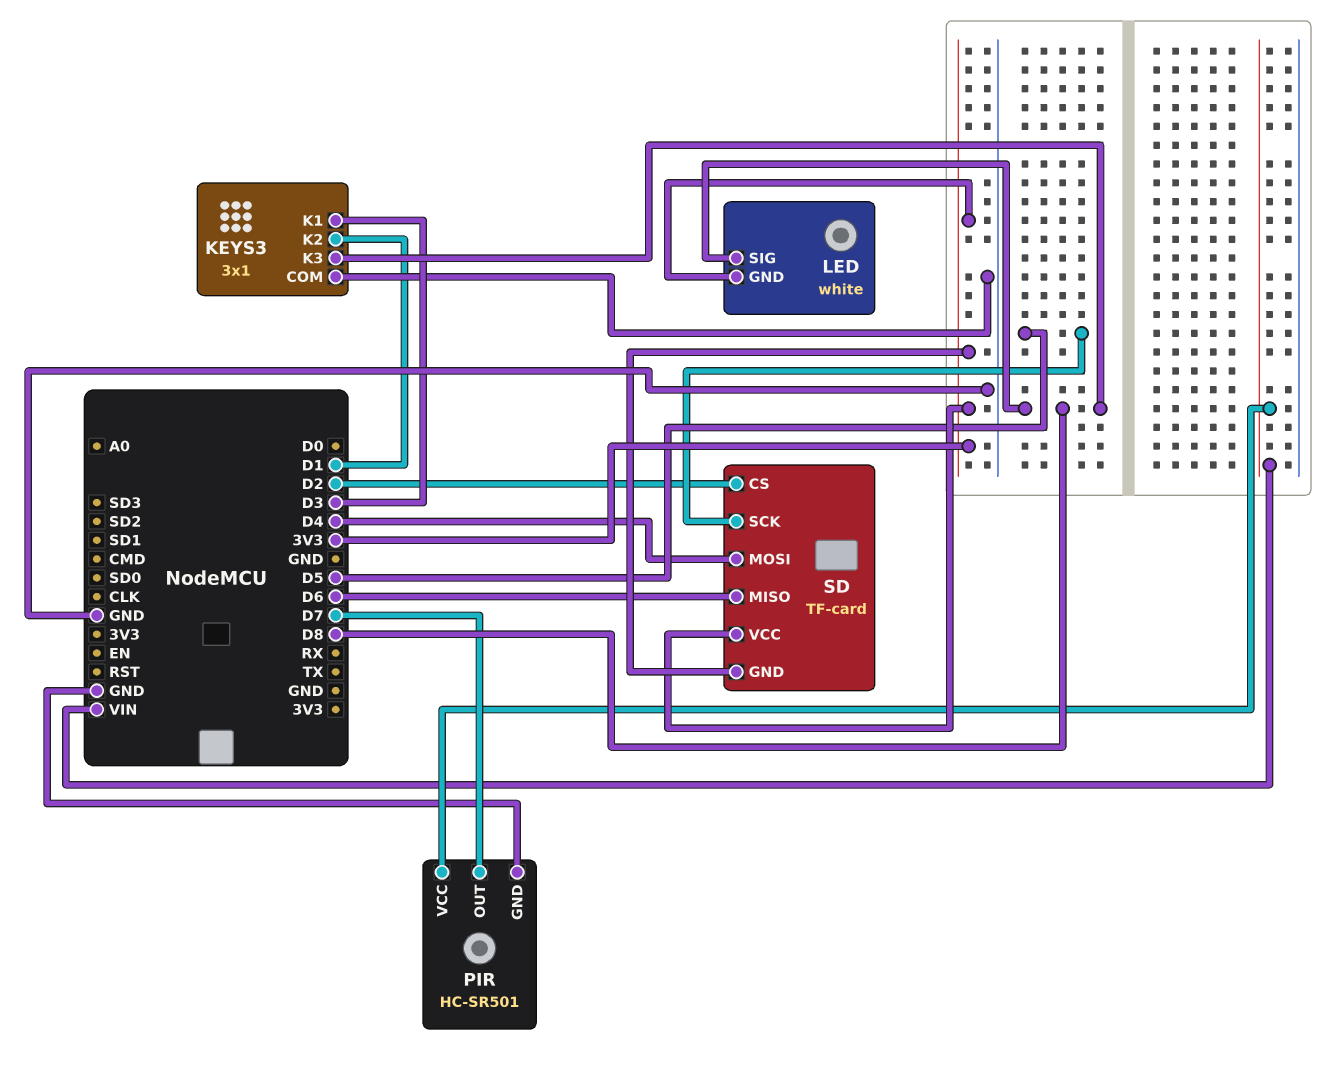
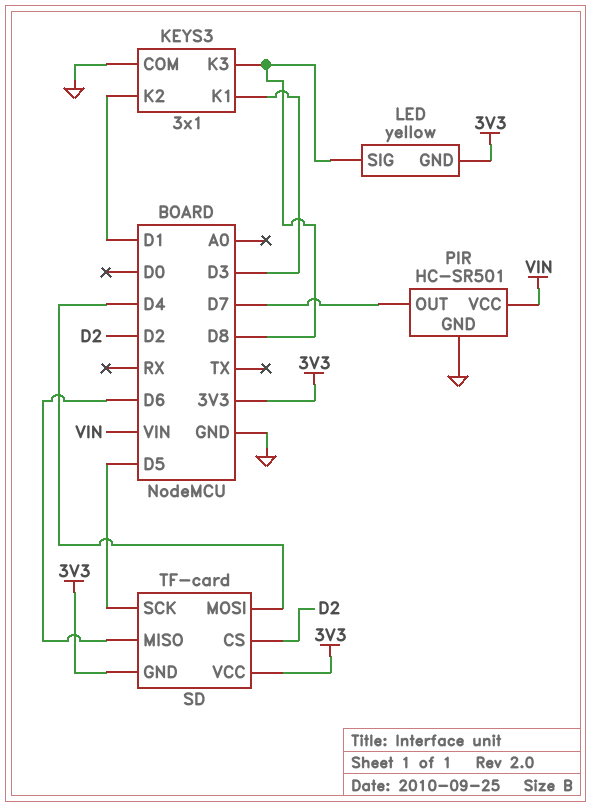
LED: white -> yellow

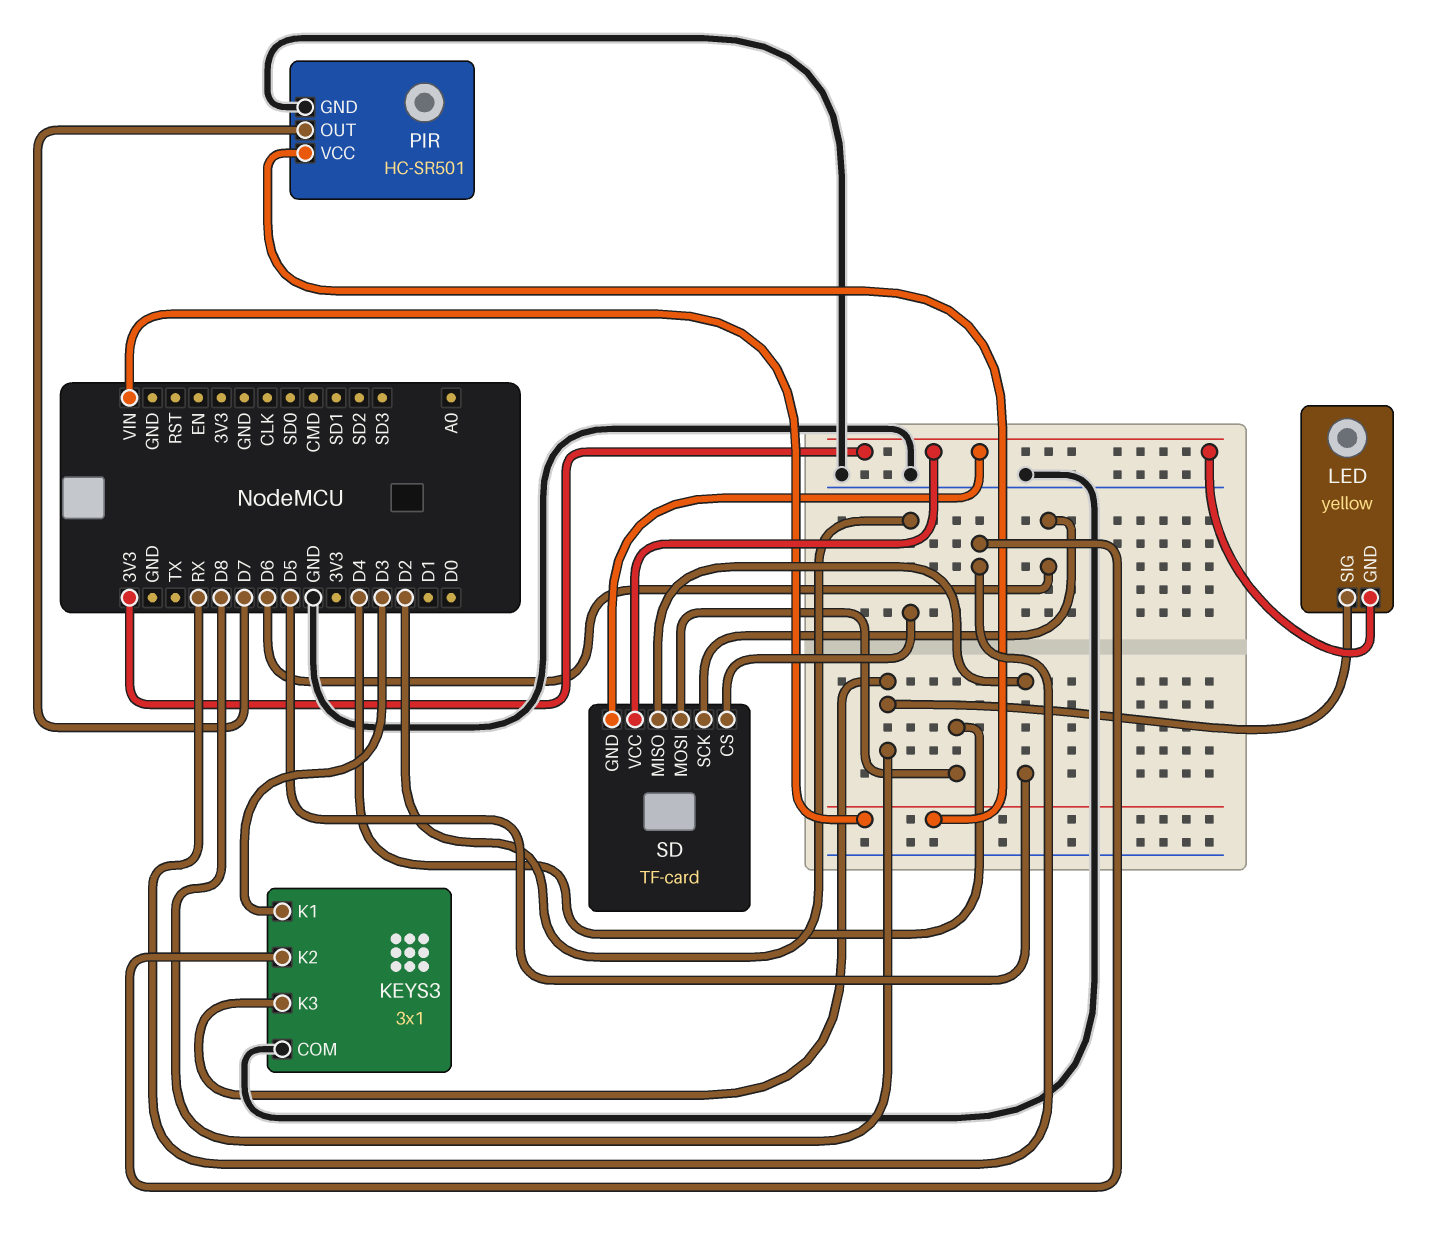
KEYS3 pin K2: D1 -> RX
SD pin MISO: D6 -> D5
SD pin SCK: D5 -> D6

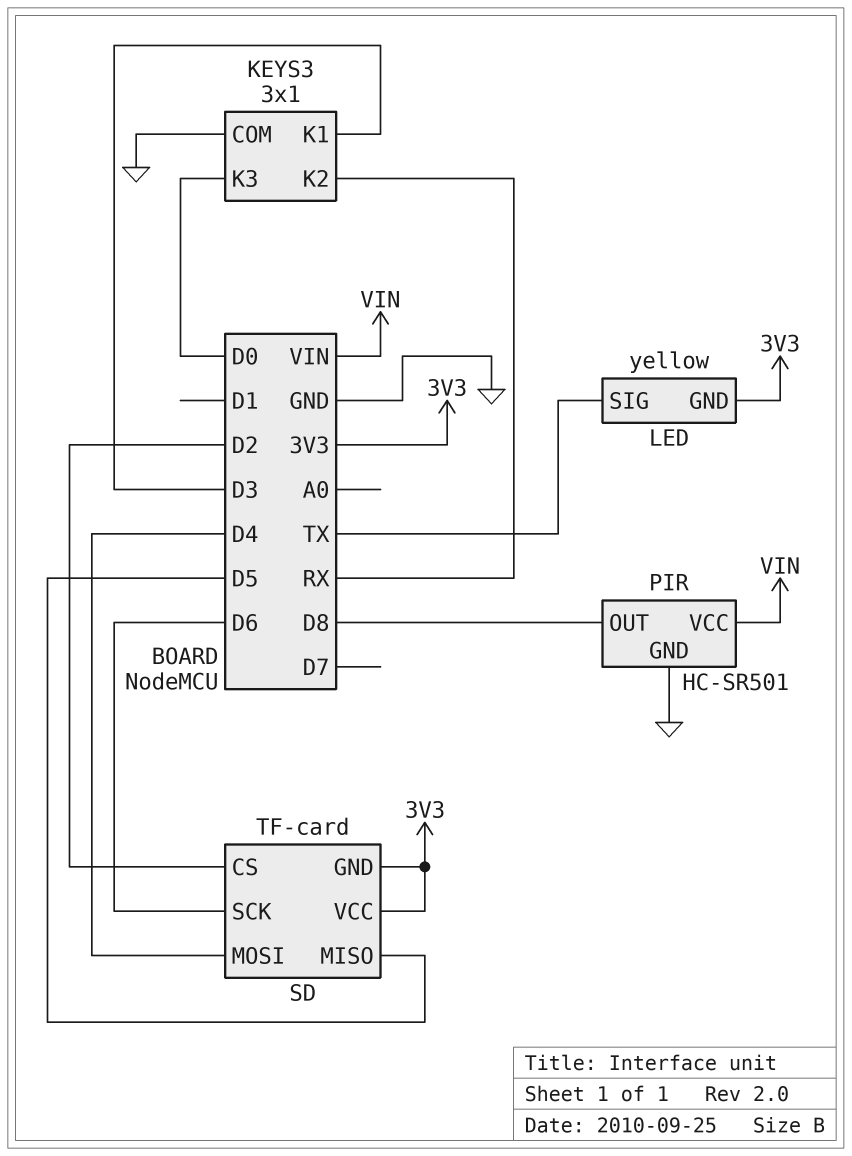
KEYS3 pin K3: D8 -> D0
LED pin SIG: D8 -> TX
PIR pin OUT: D7 -> D8

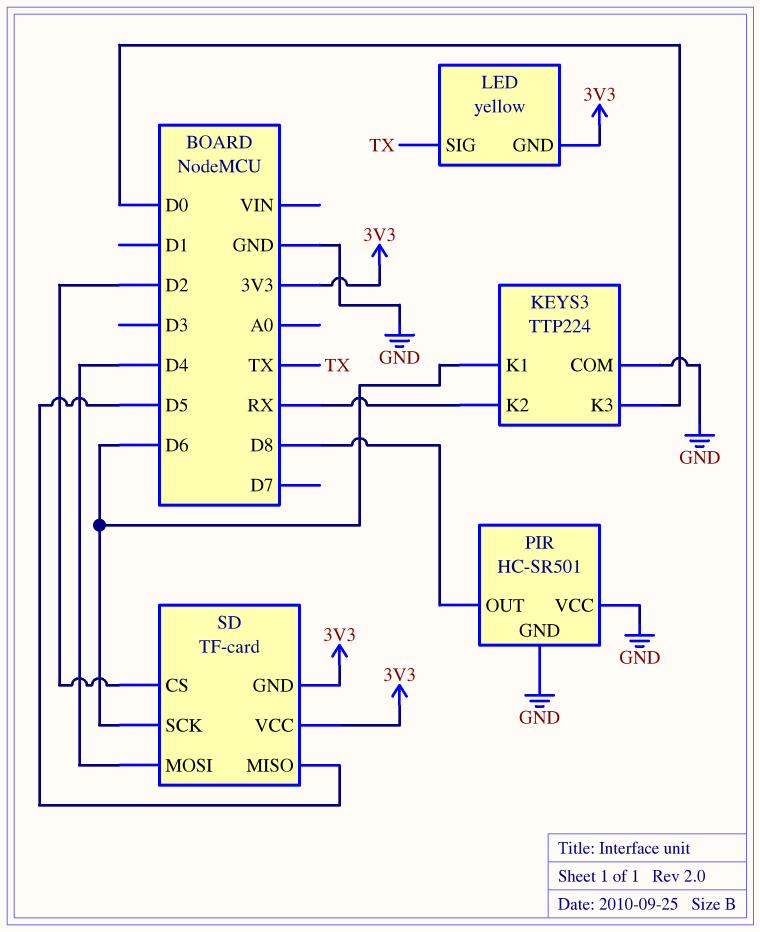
KEYS3: 3x1 -> TTP224
KEYS3 pin K1: D3 -> D6
PIR pin VCC: VIN -> GND

